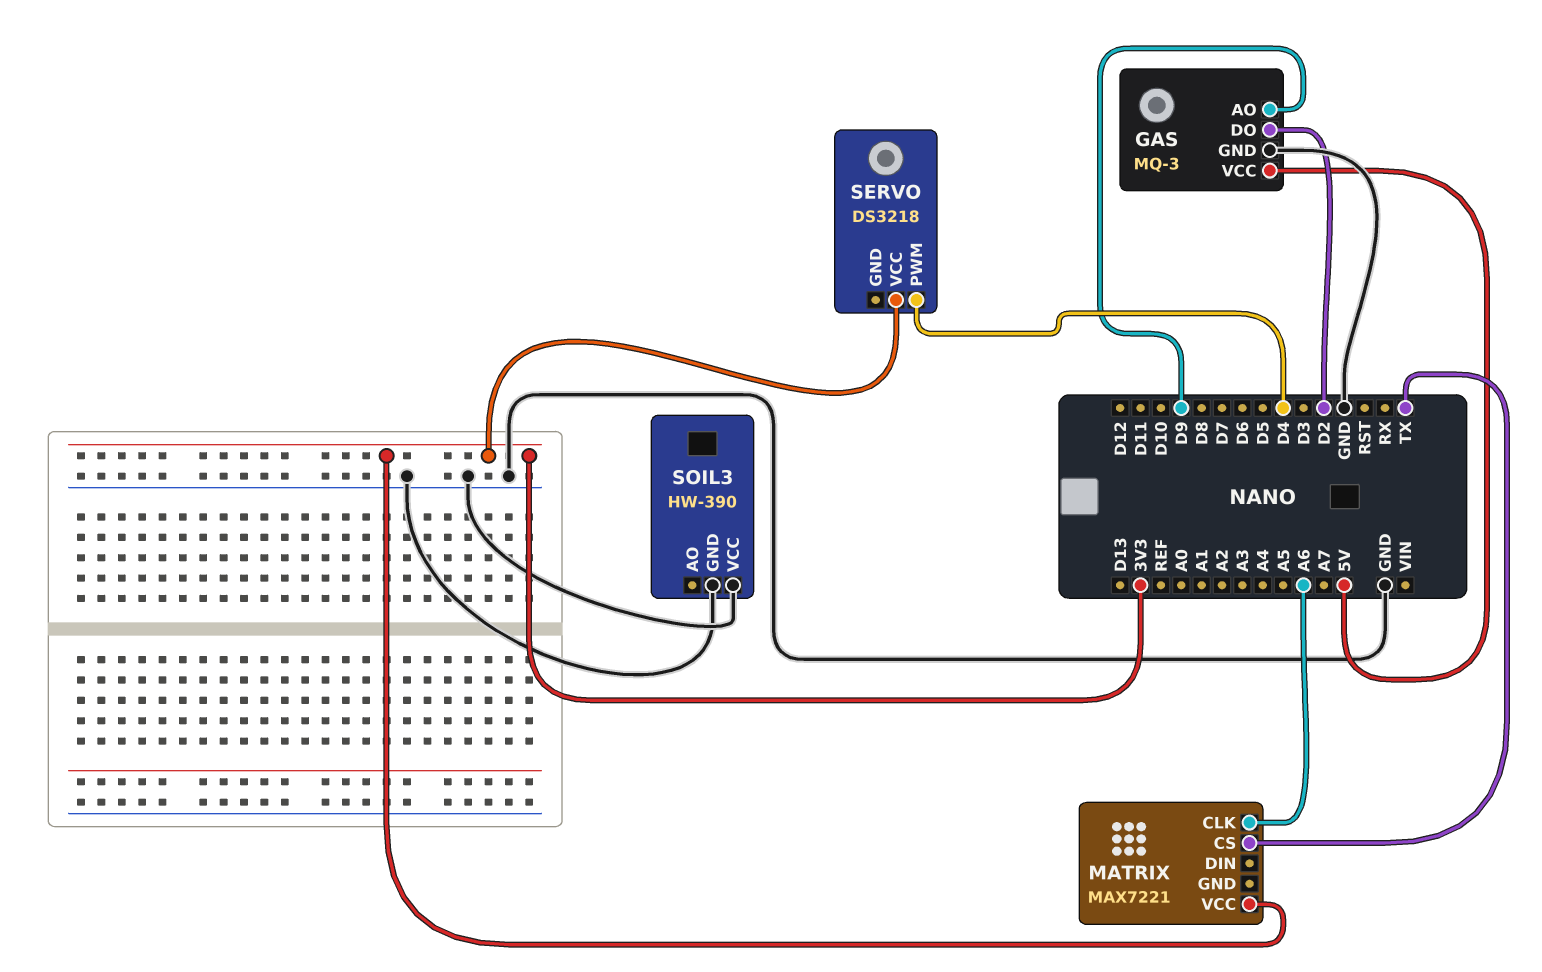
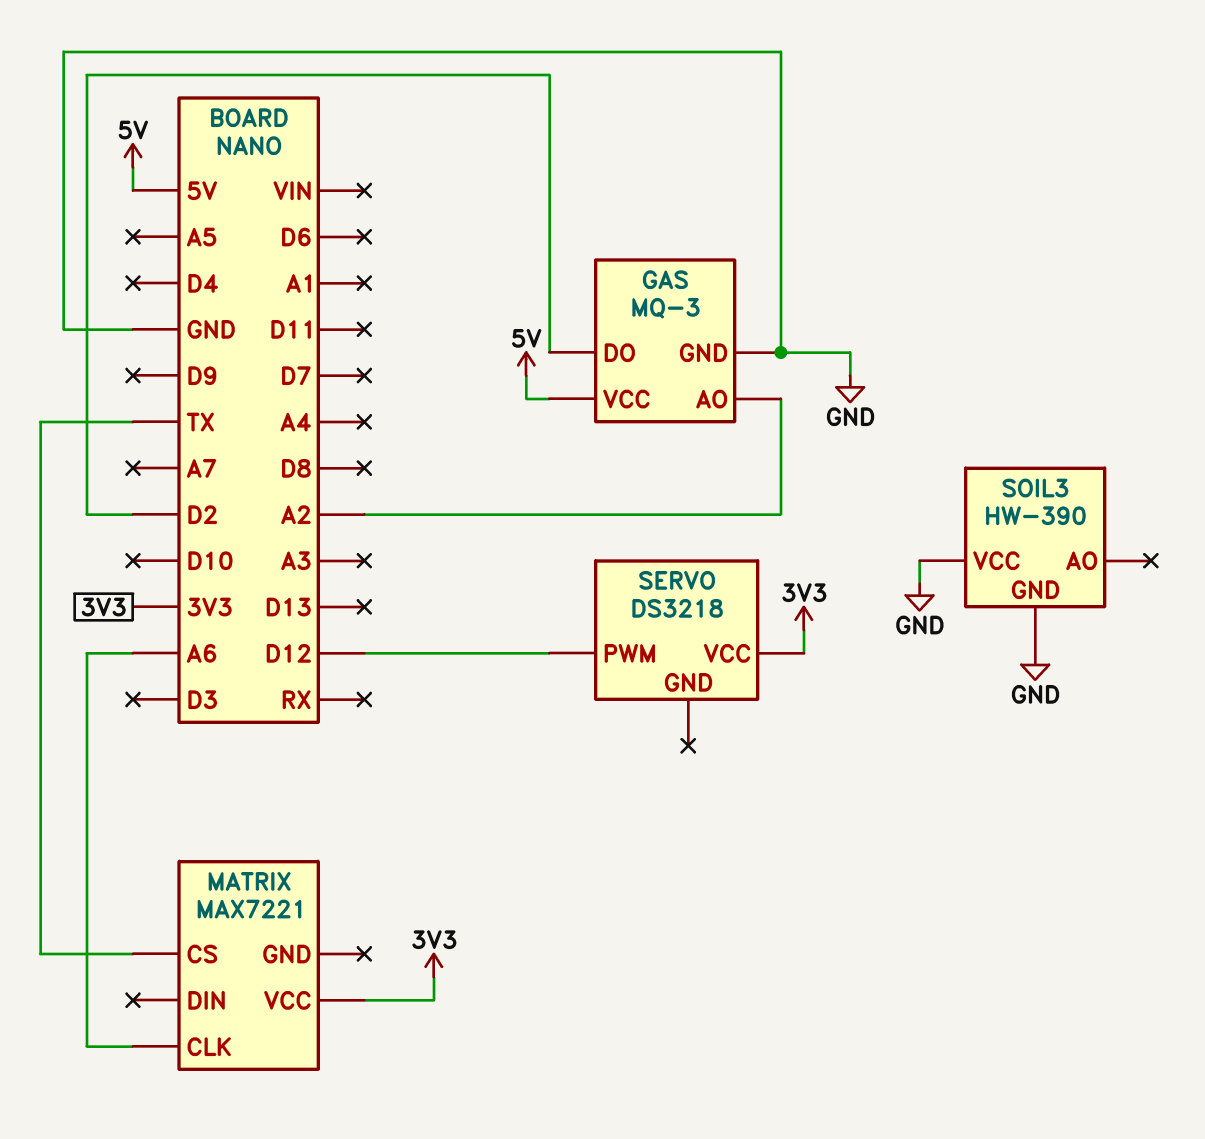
GAS pin AO: D9 -> A2
SERVO pin PWM: D4 -> D12

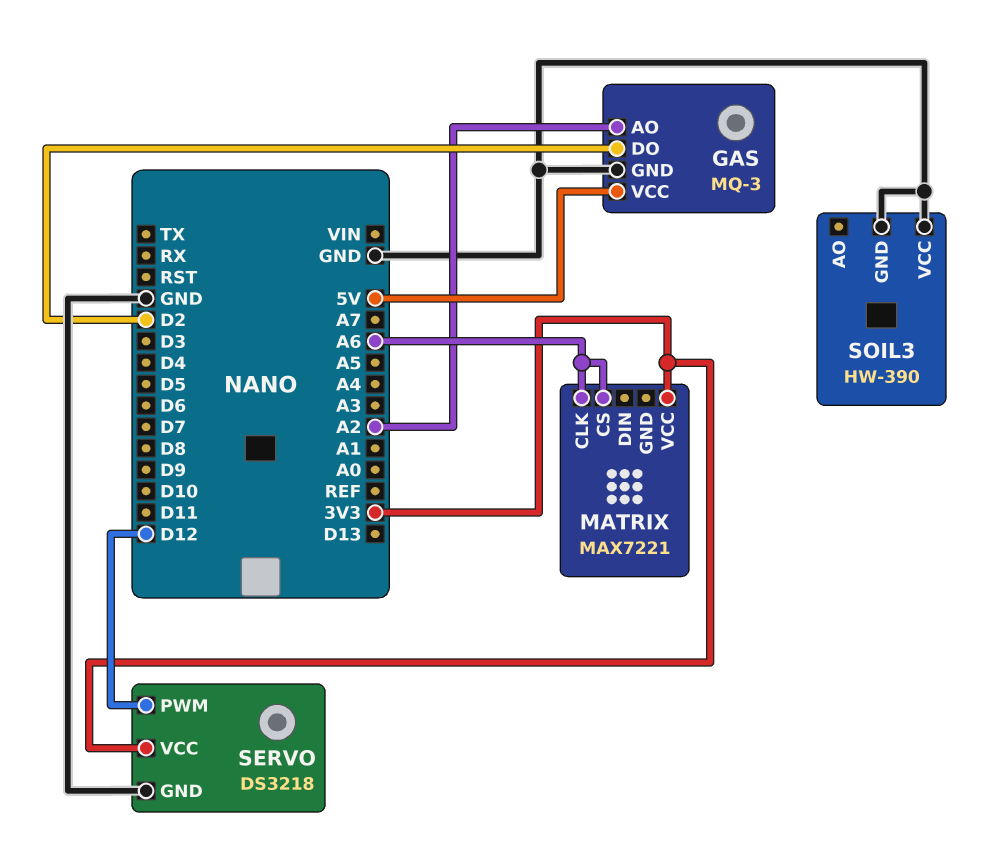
MATRIX pin CS: TX -> A6
SERVO pin GND: none -> GND

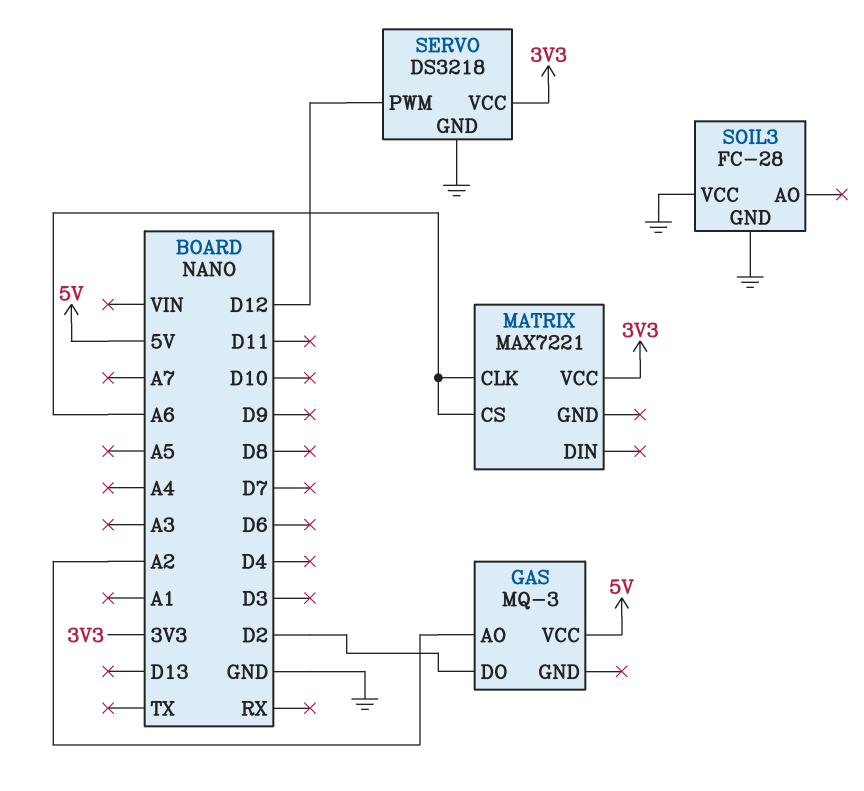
GAS pin GND: GND -> none
SOIL3: HW-390 -> FC-28

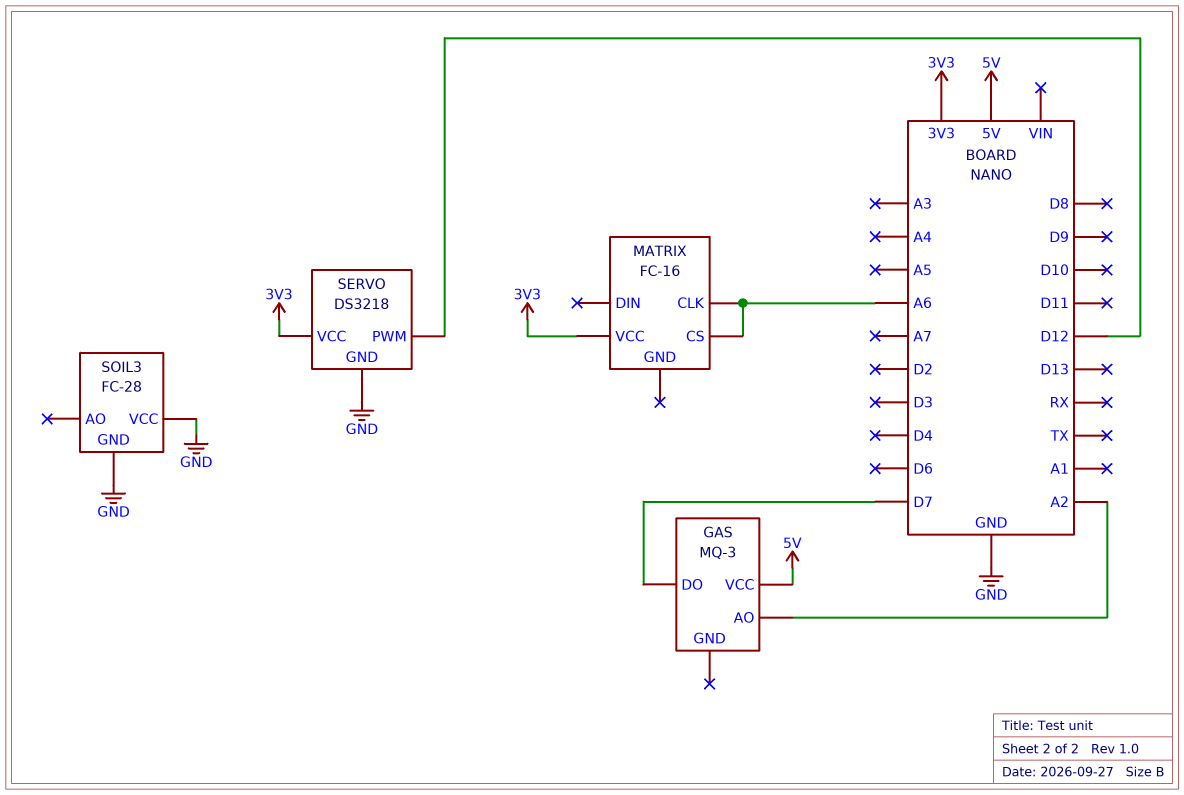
GAS pin DO: D2 -> D7
MATRIX: MAX7221 -> FC-16

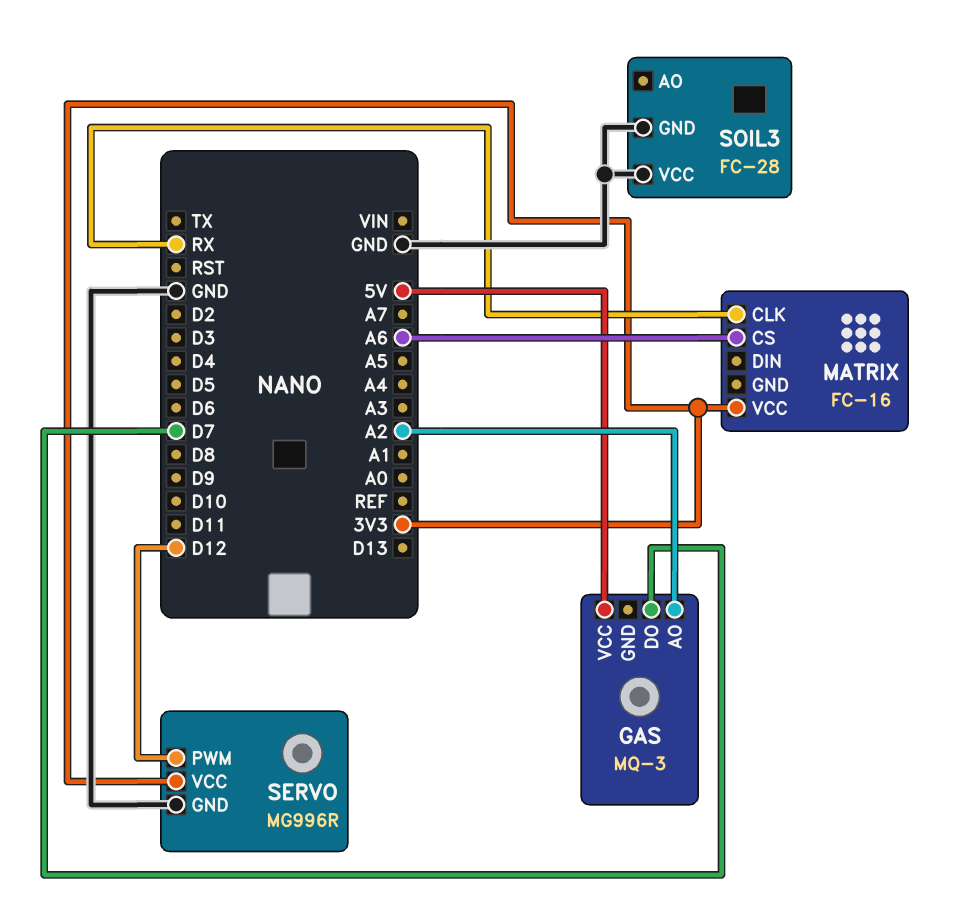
MATRIX pin CLK: A6 -> RX
SERVO: DS3218 -> MG996R

